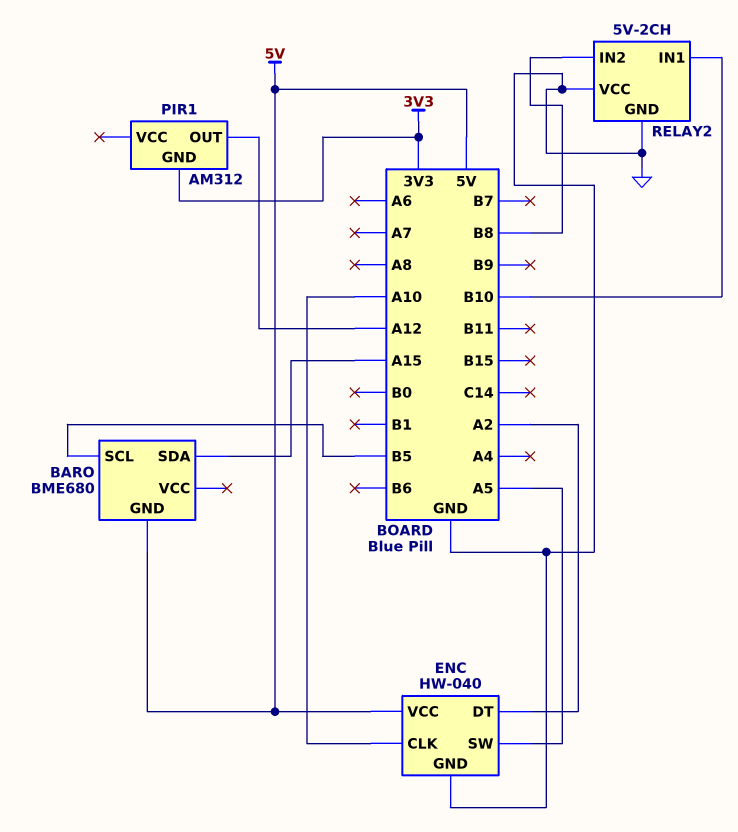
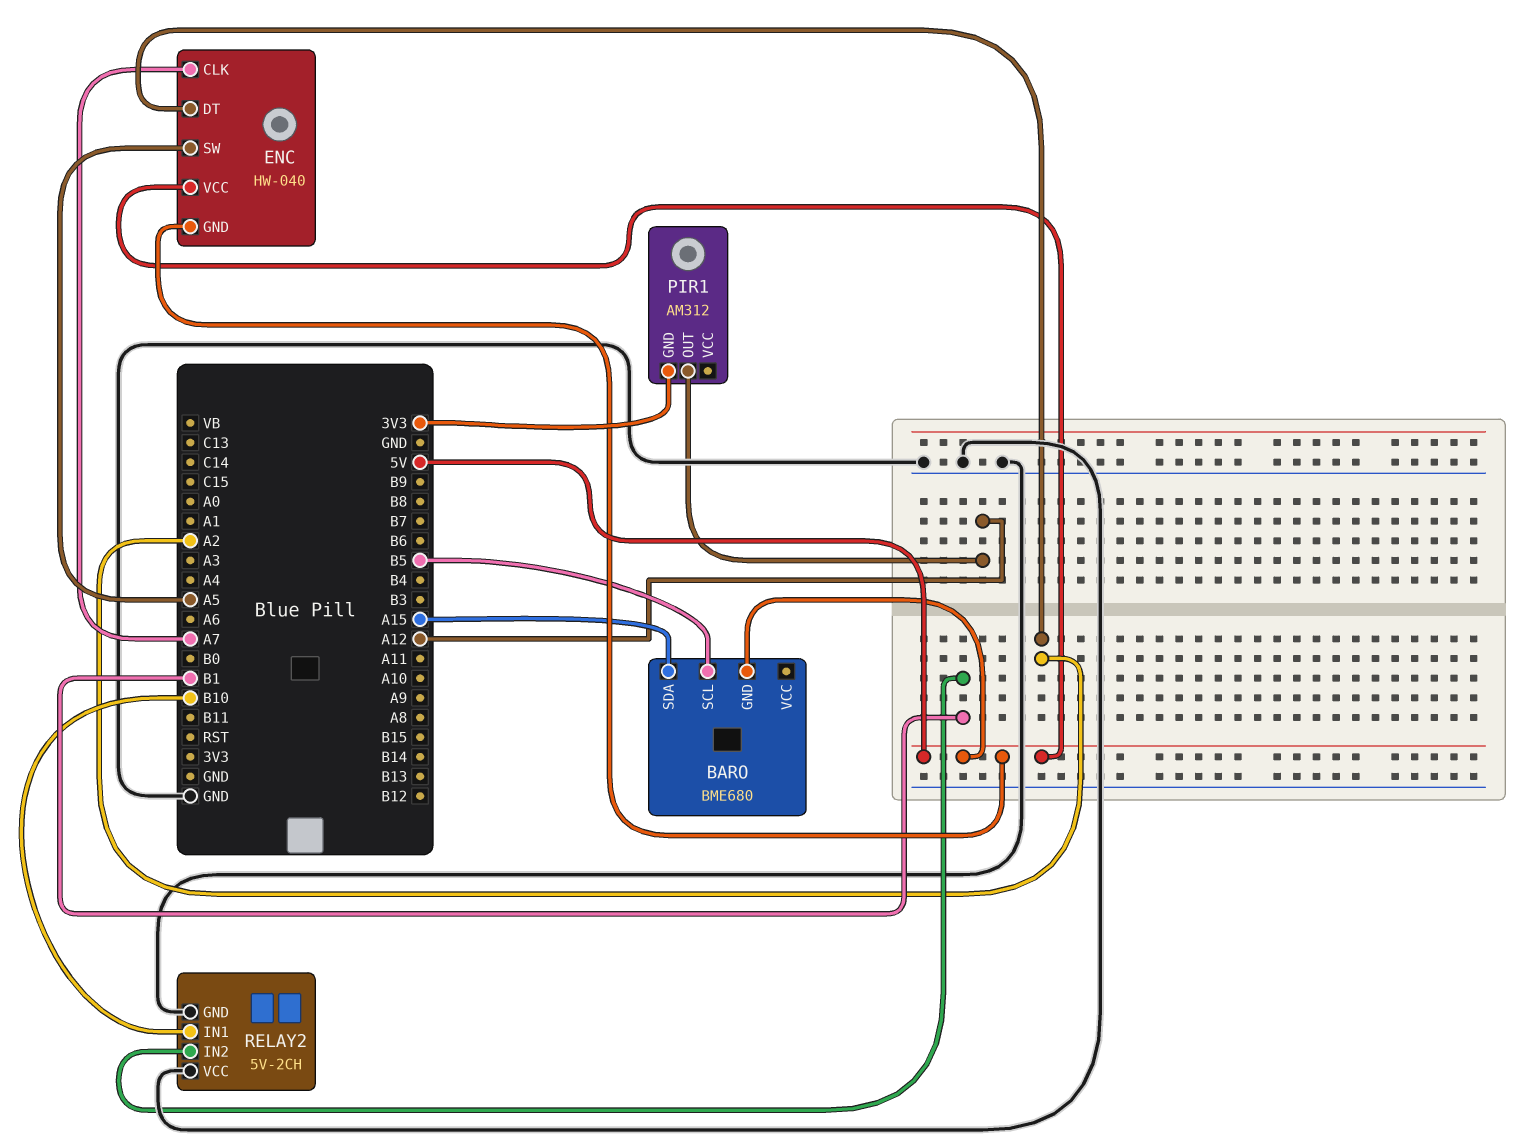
ENC pin CLK: A10 -> A7
ENC pin GND: GND -> 5V
RELAY2 pin IN2: B8 -> B1

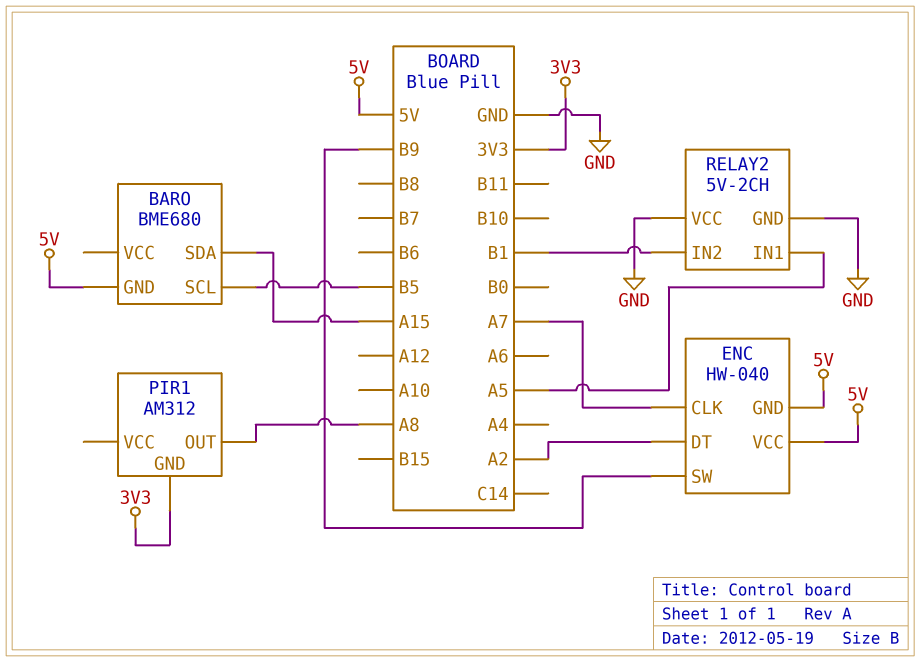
ENC pin SW: A5 -> B9
PIR1 pin OUT: A12 -> A8
RELAY2 pin IN1: B10 -> A5

